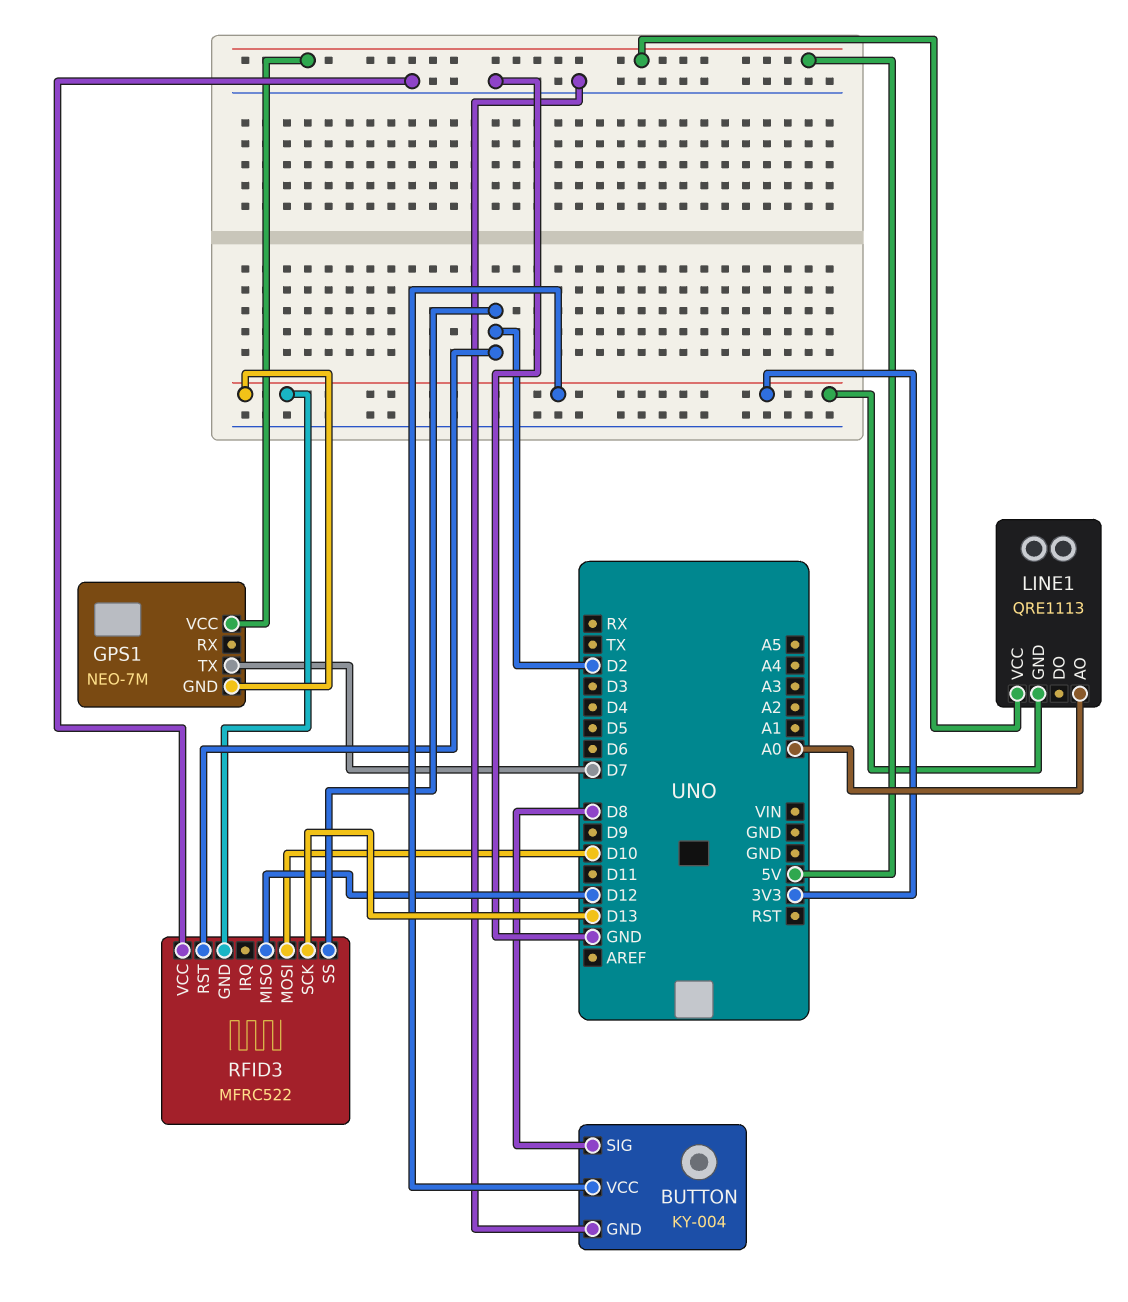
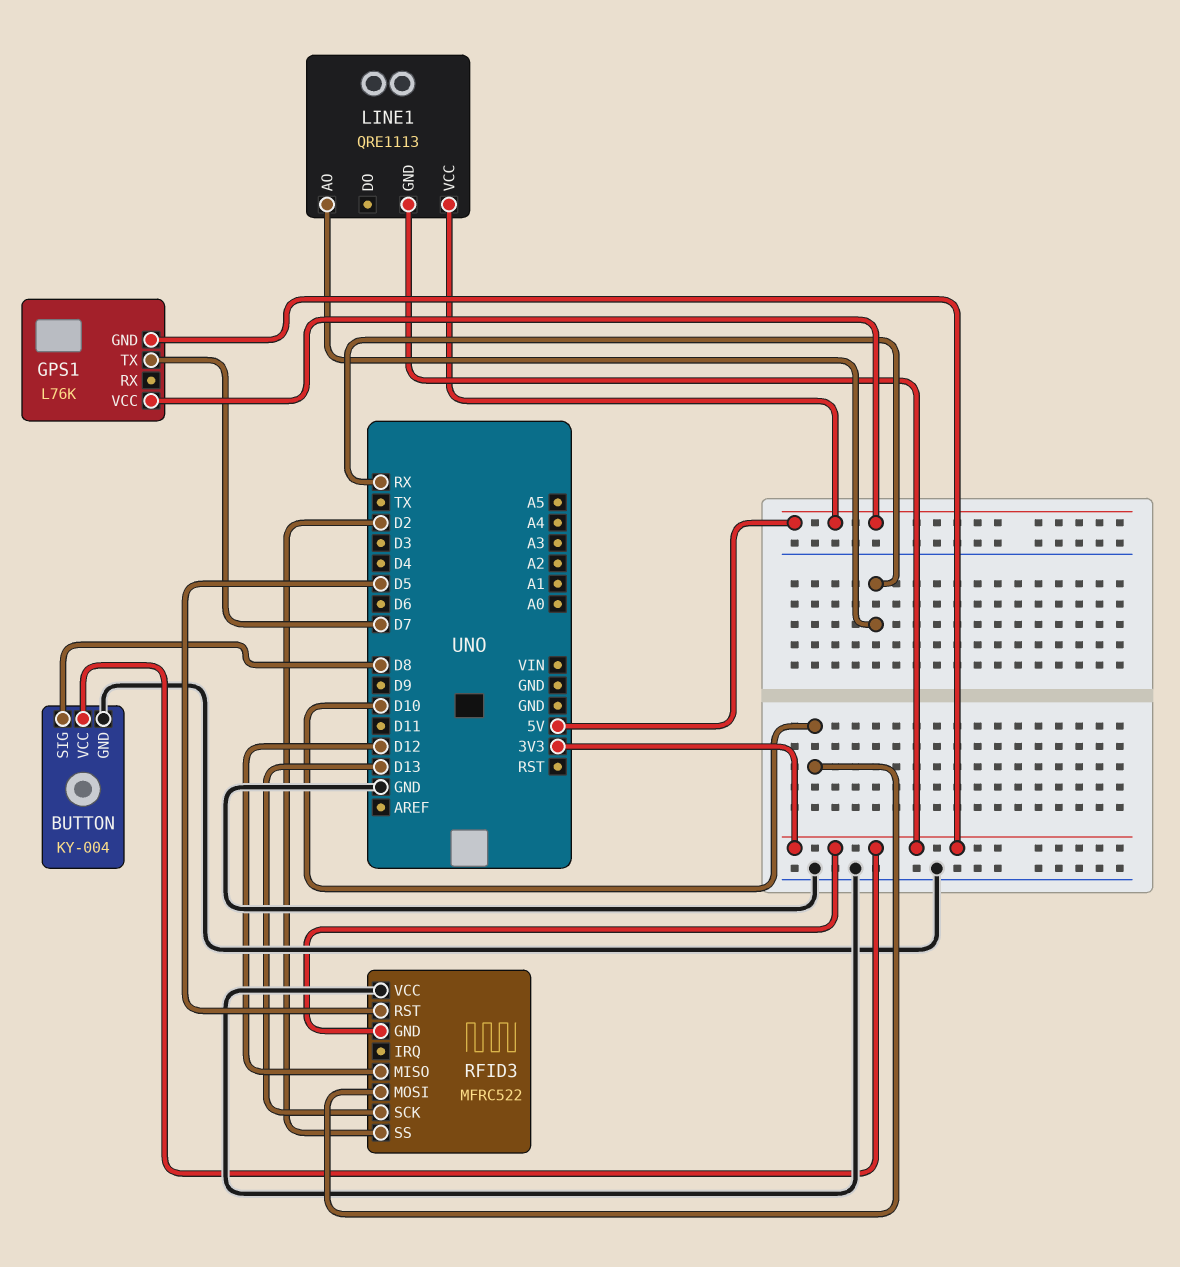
GPS1: NEO-7M -> L76K
LINE1 pin AO: A0 -> RX
RFID3 pin RST: D2 -> D5

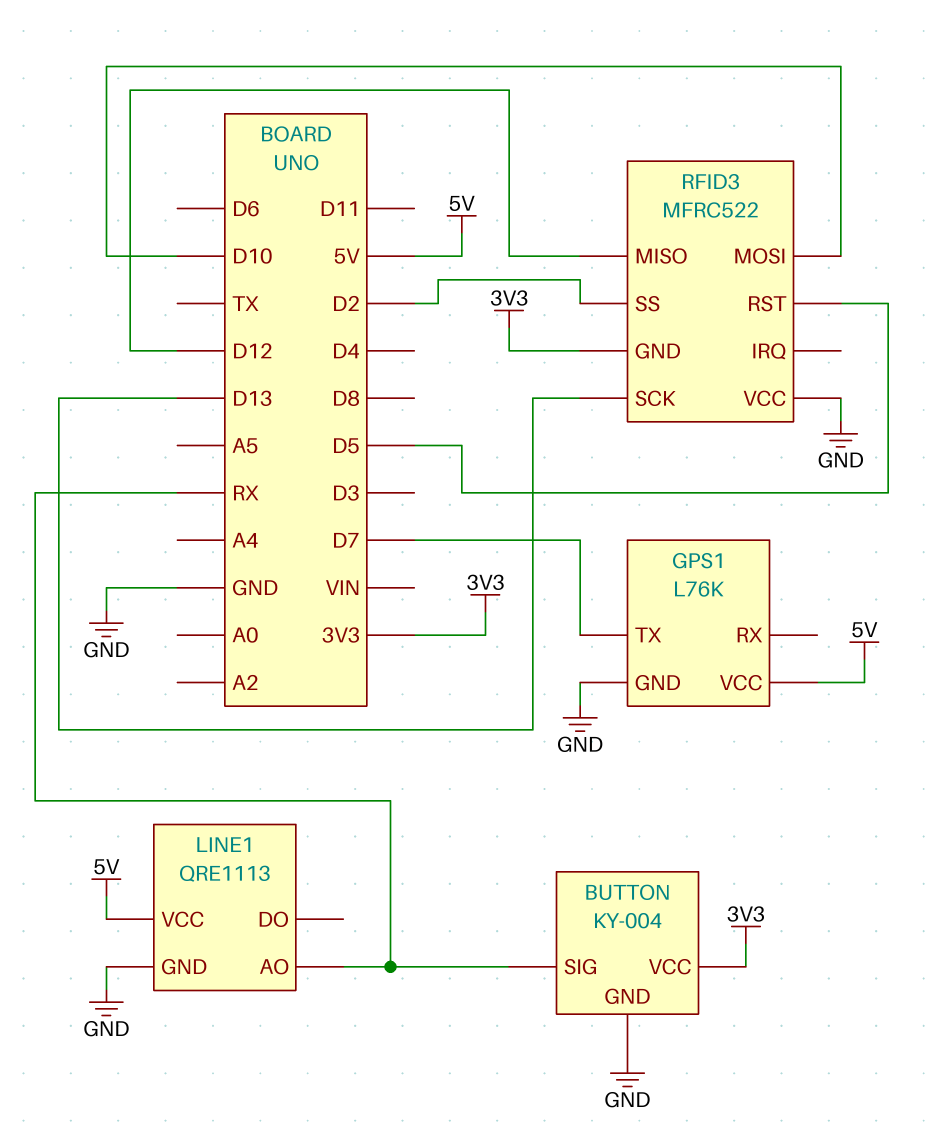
BUTTON pin SIG: D8 -> RX
GPS1 pin GND: 3V3 -> GND
LINE1 pin GND: 3V3 -> GND

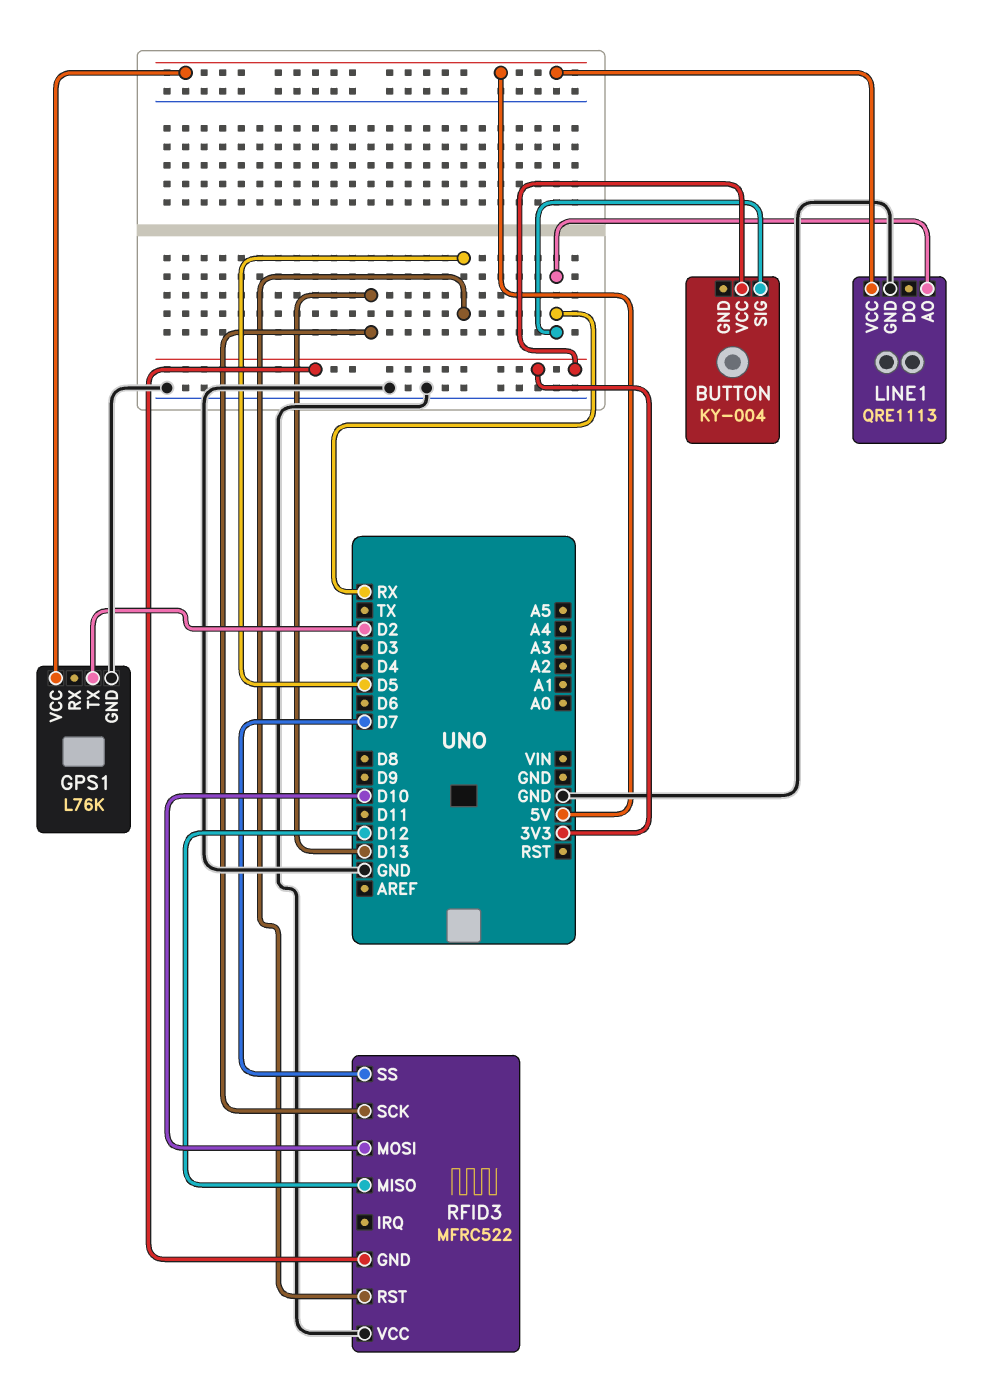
BUTTON pin GND: GND -> none
GPS1 pin TX: D7 -> D2
RFID3 pin SS: D2 -> D7

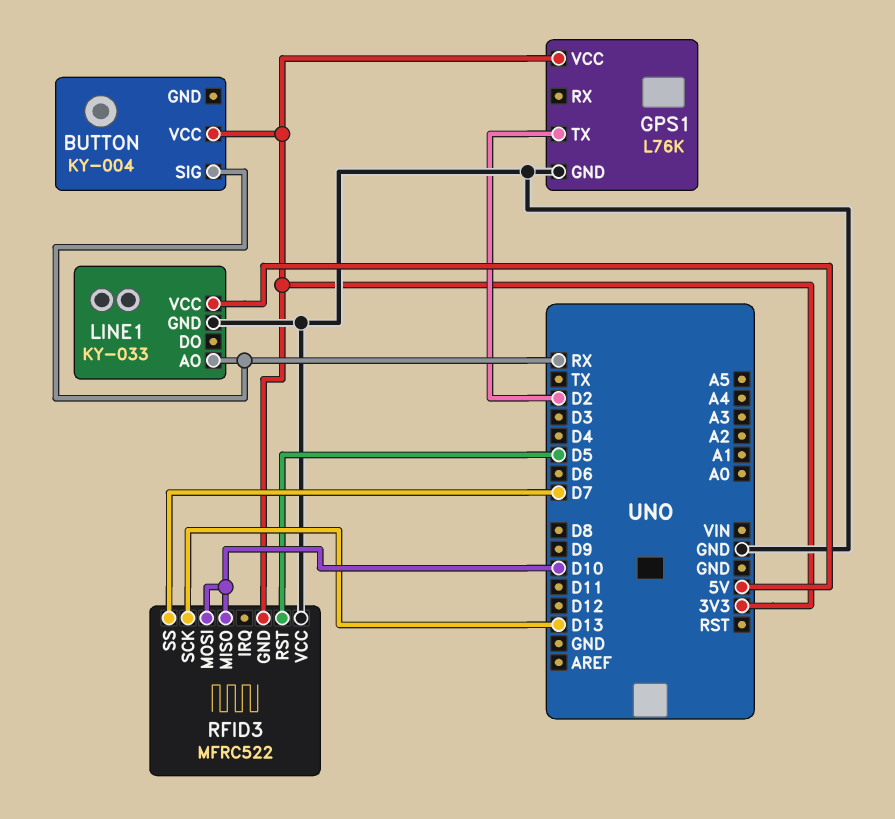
GPS1 pin VCC: 5V -> 3V3
LINE1: QRE1113 -> KY-033
RFID3 pin MISO: D12 -> D10

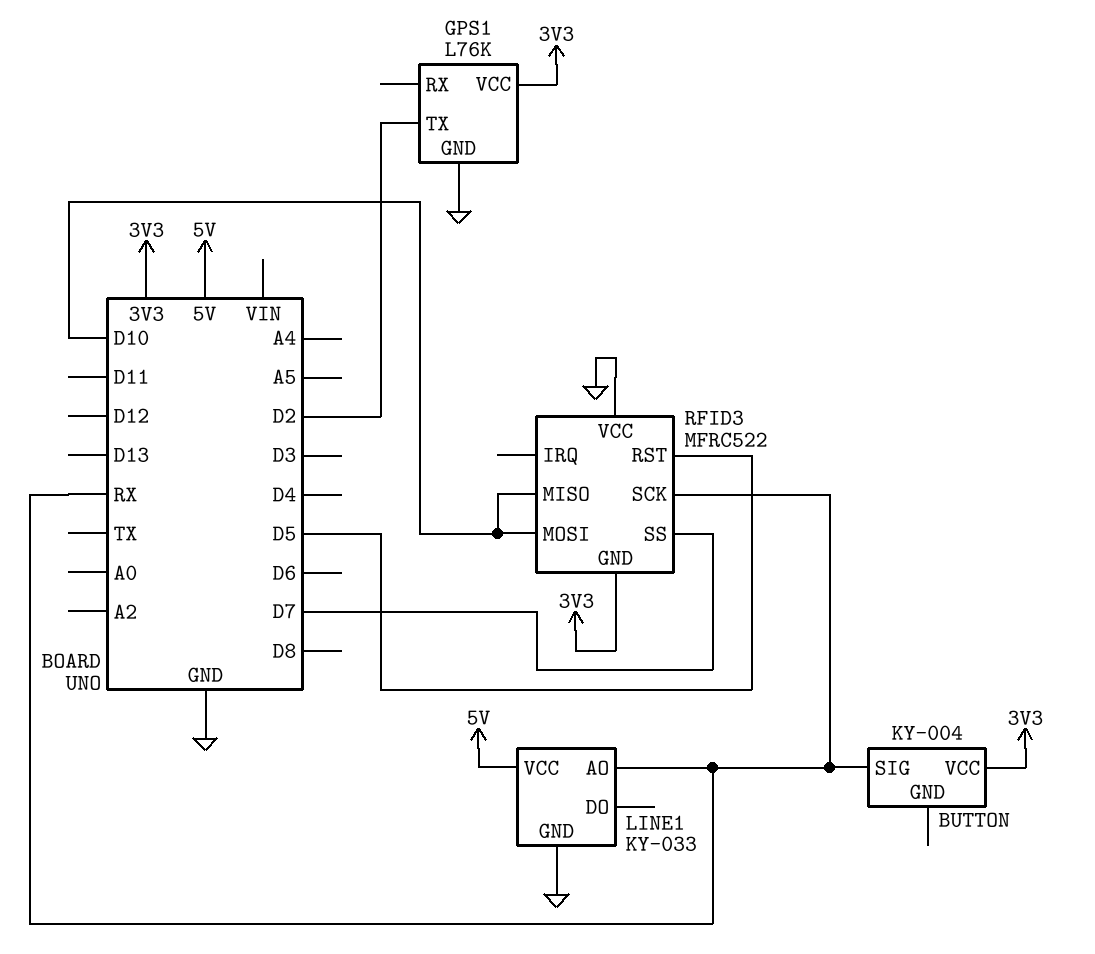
RFID3 pin SCK: D13 -> RX

